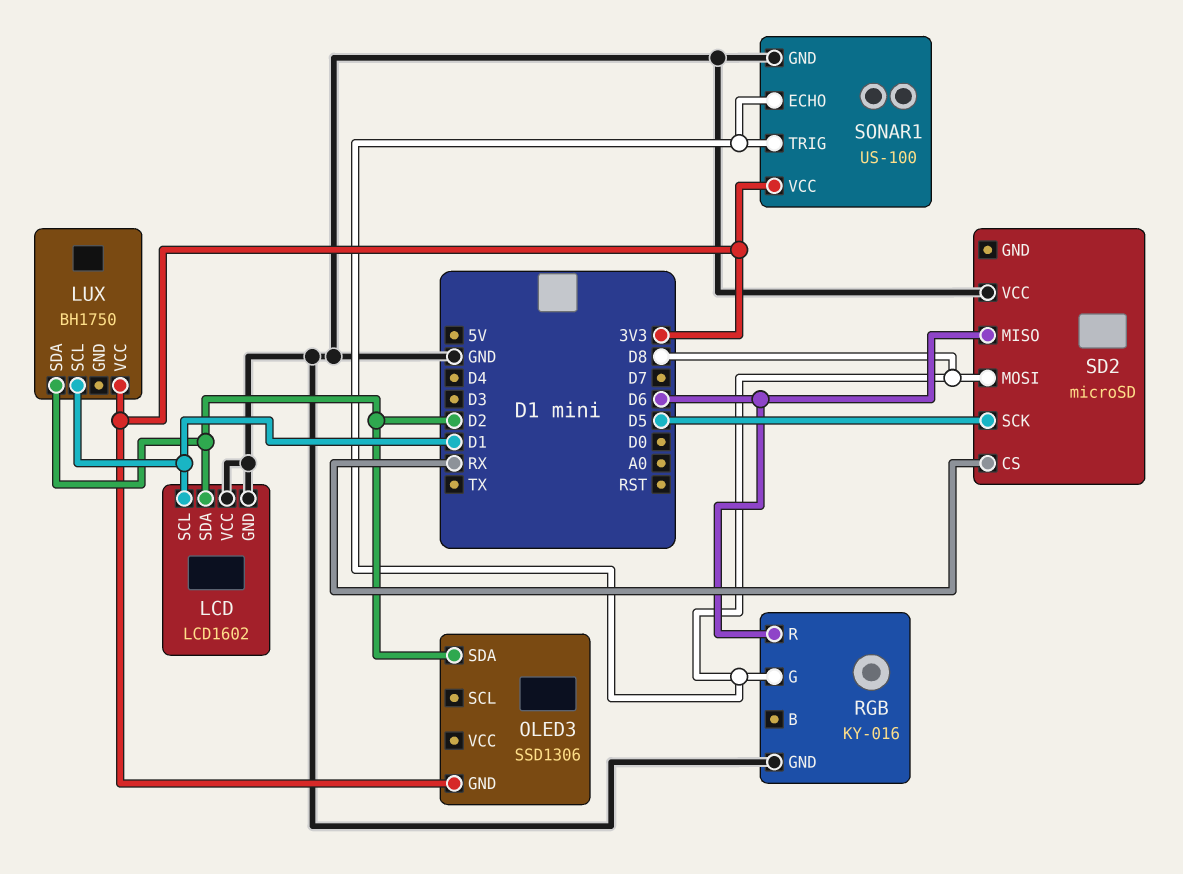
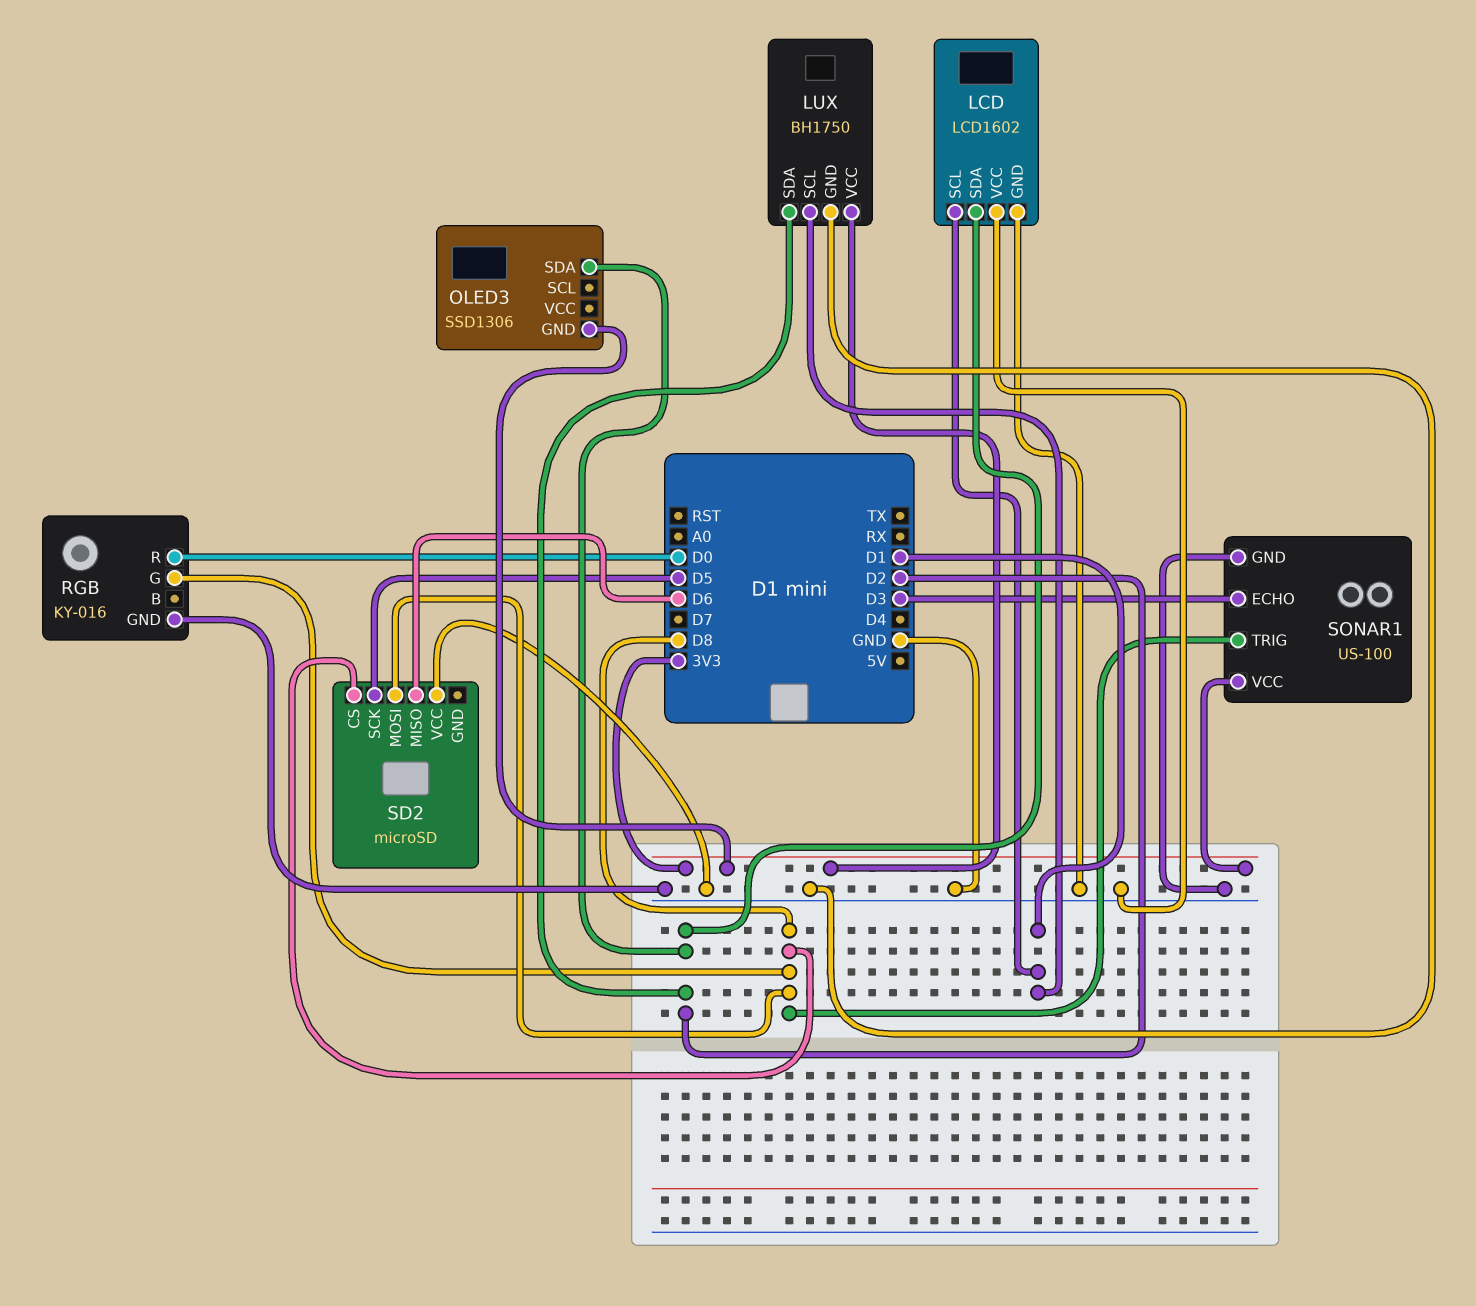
LUX pin GND: none -> GND
RGB pin R: D6 -> D0
SD2 pin CS: RX -> D8
SONAR1 pin ECHO: D8 -> D3

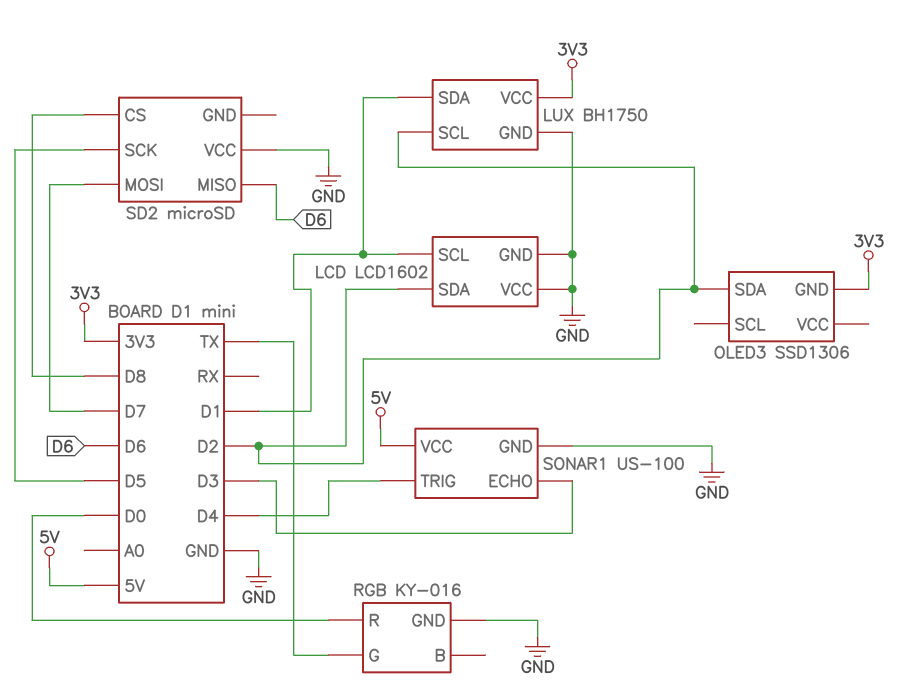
LUX pin SCL: D1 -> D2
LUX pin SDA: D2 -> D1
RGB pin G: D8 -> TX
SD2 pin MOSI: D8 -> D7
SONAR1 pin TRIG: D8 -> D4
SONAR1 pin VCC: 3V3 -> 5V

